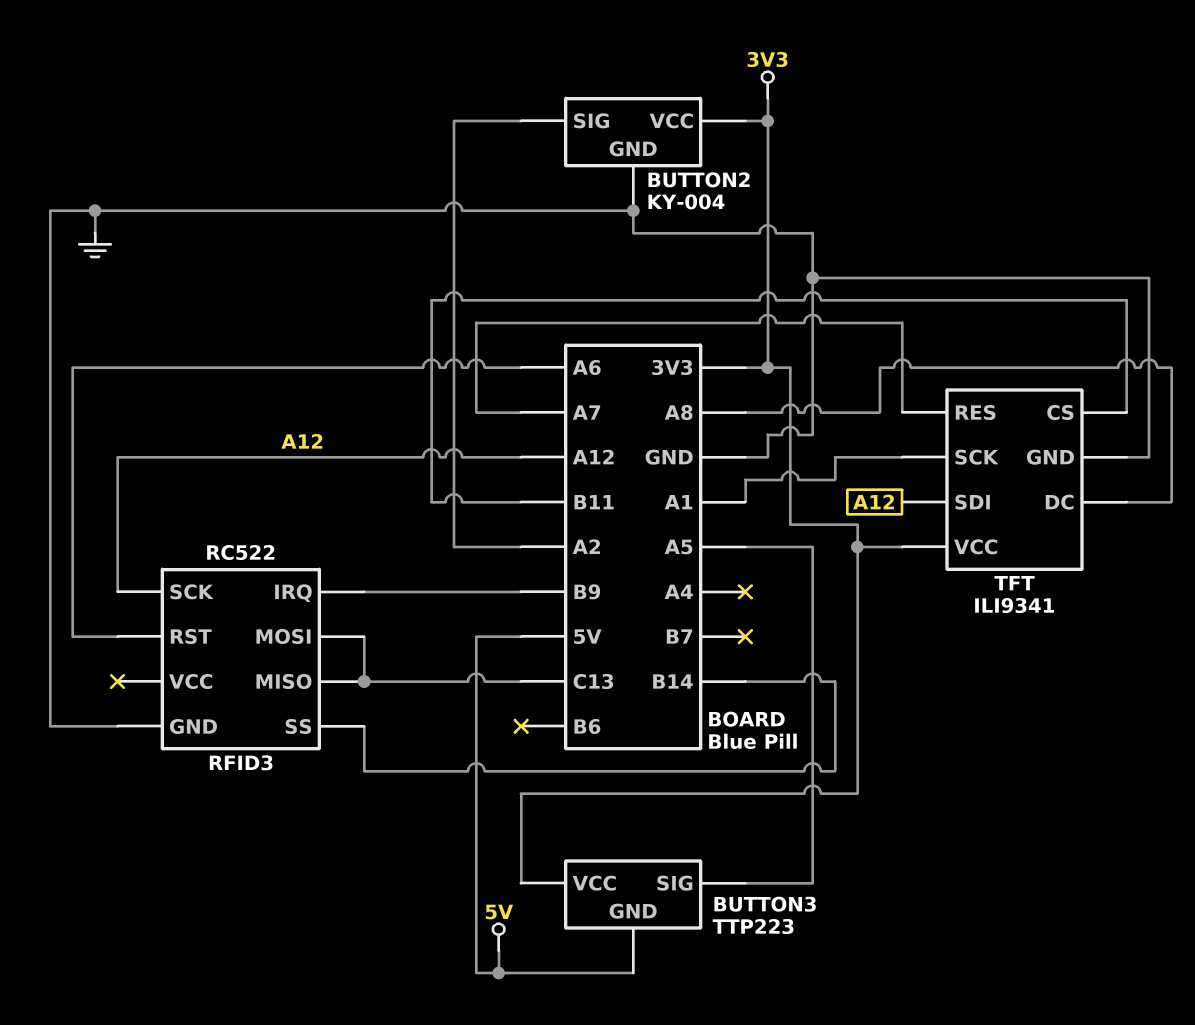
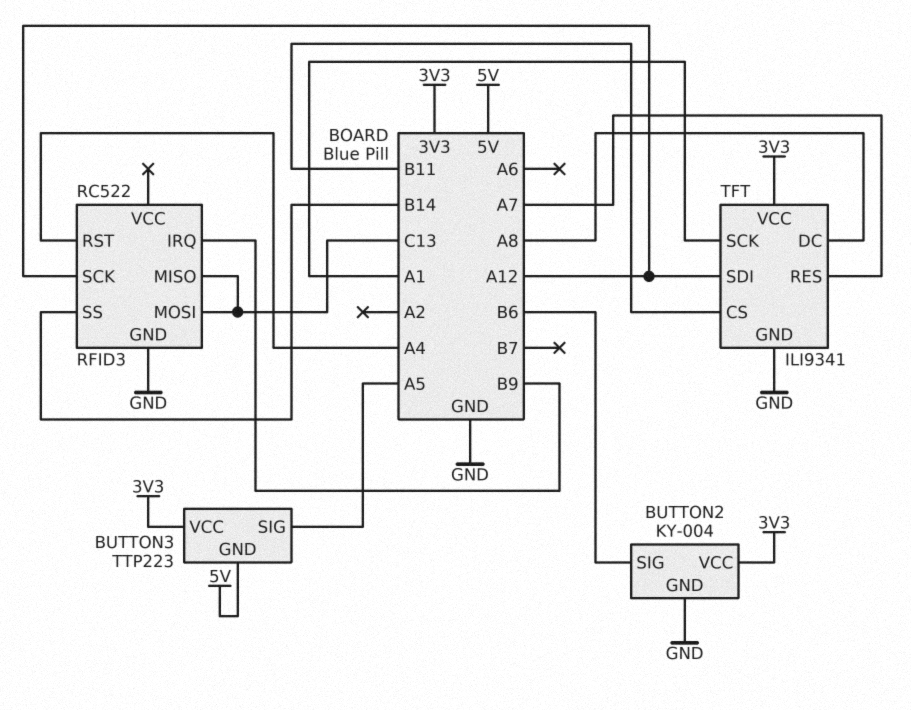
BUTTON2 pin SIG: A2 -> B6
RFID3 pin RST: A6 -> A4

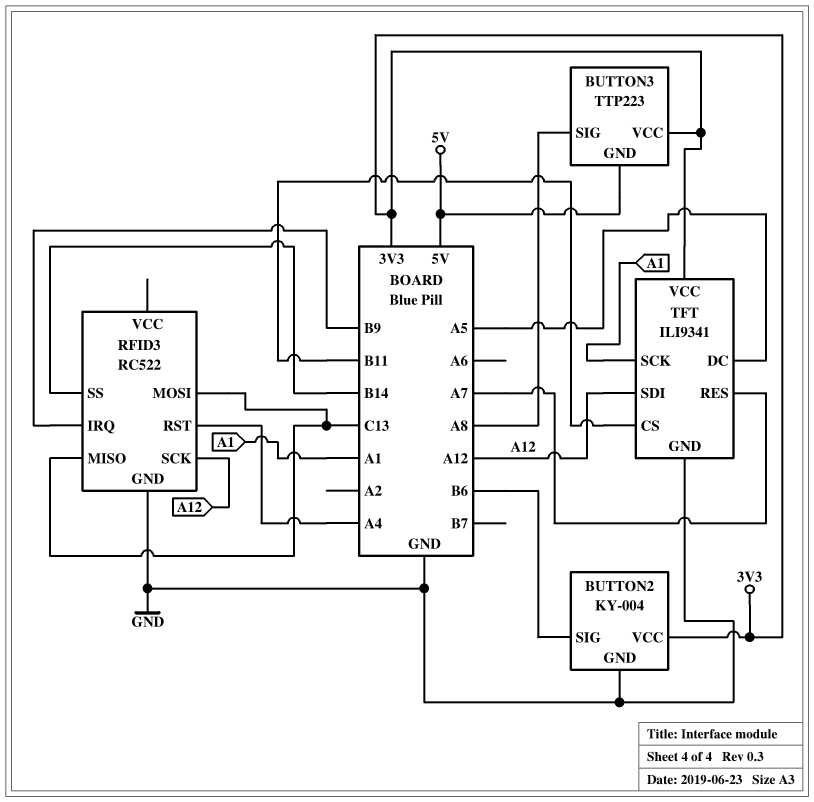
BUTTON3 pin SIG: A5 -> A8
TFT pin DC: A8 -> A5

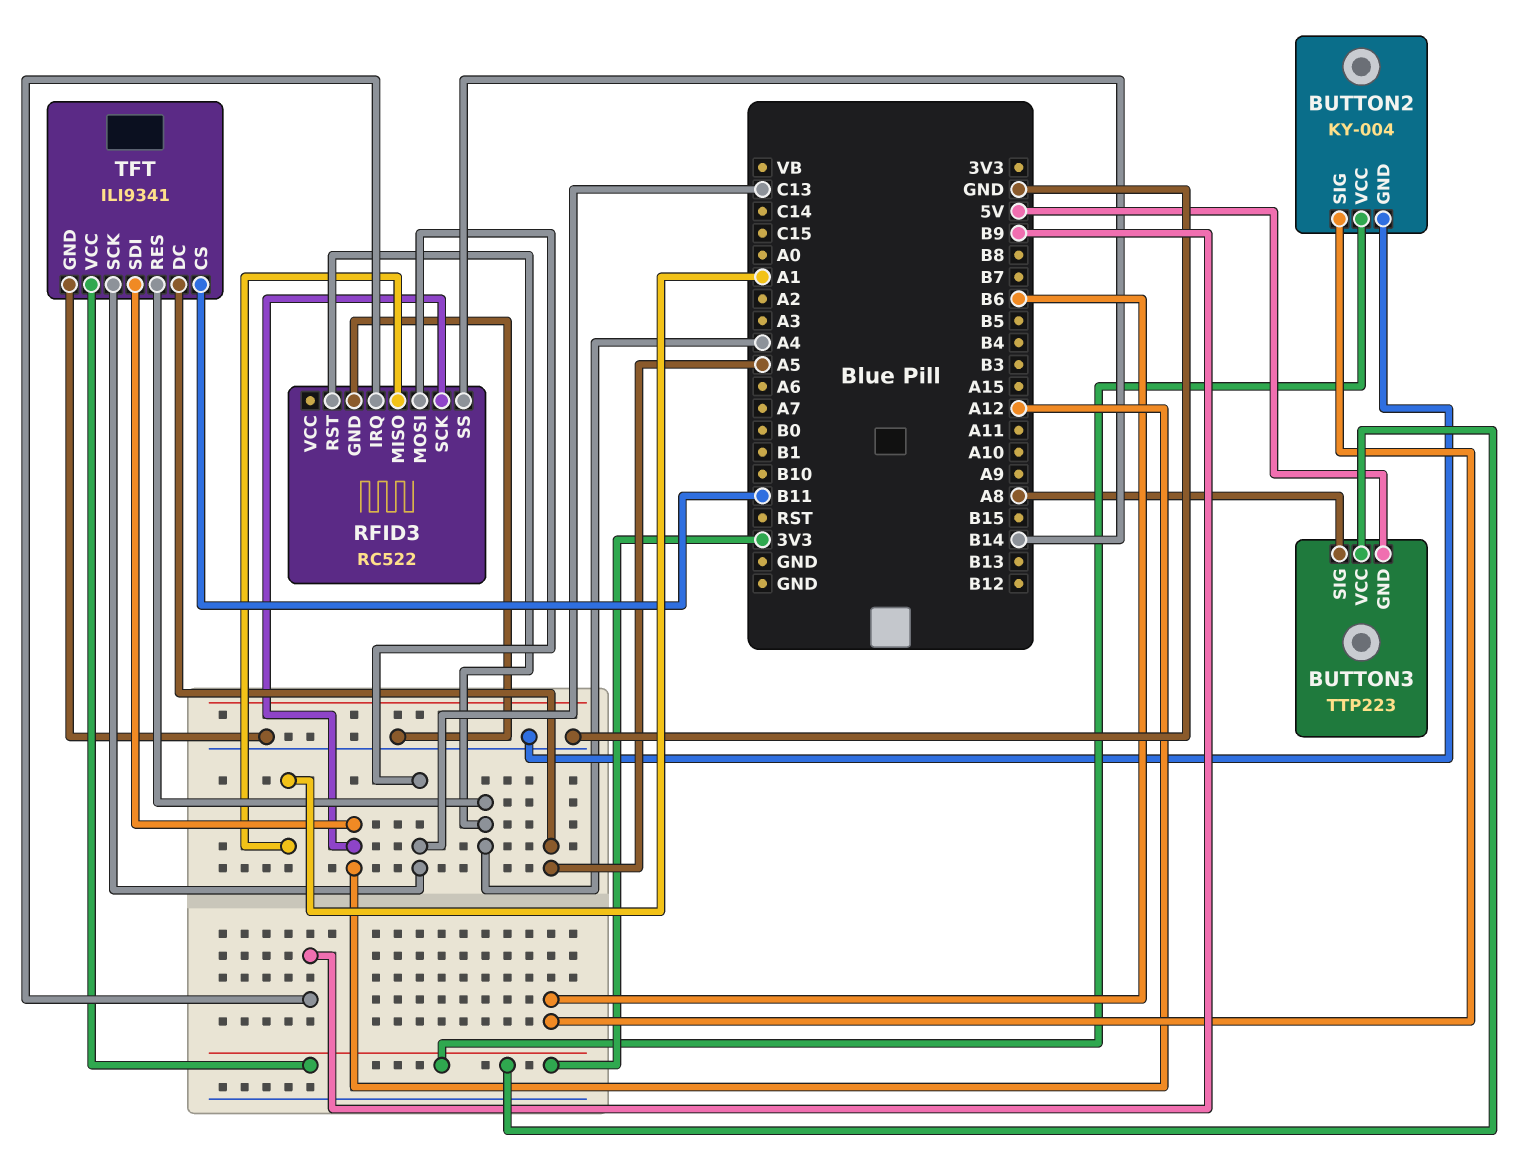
RFID3 pin MISO: C13 -> A1
TFT pin RES: A7 -> A4
TFT pin SCK: A1 -> C13

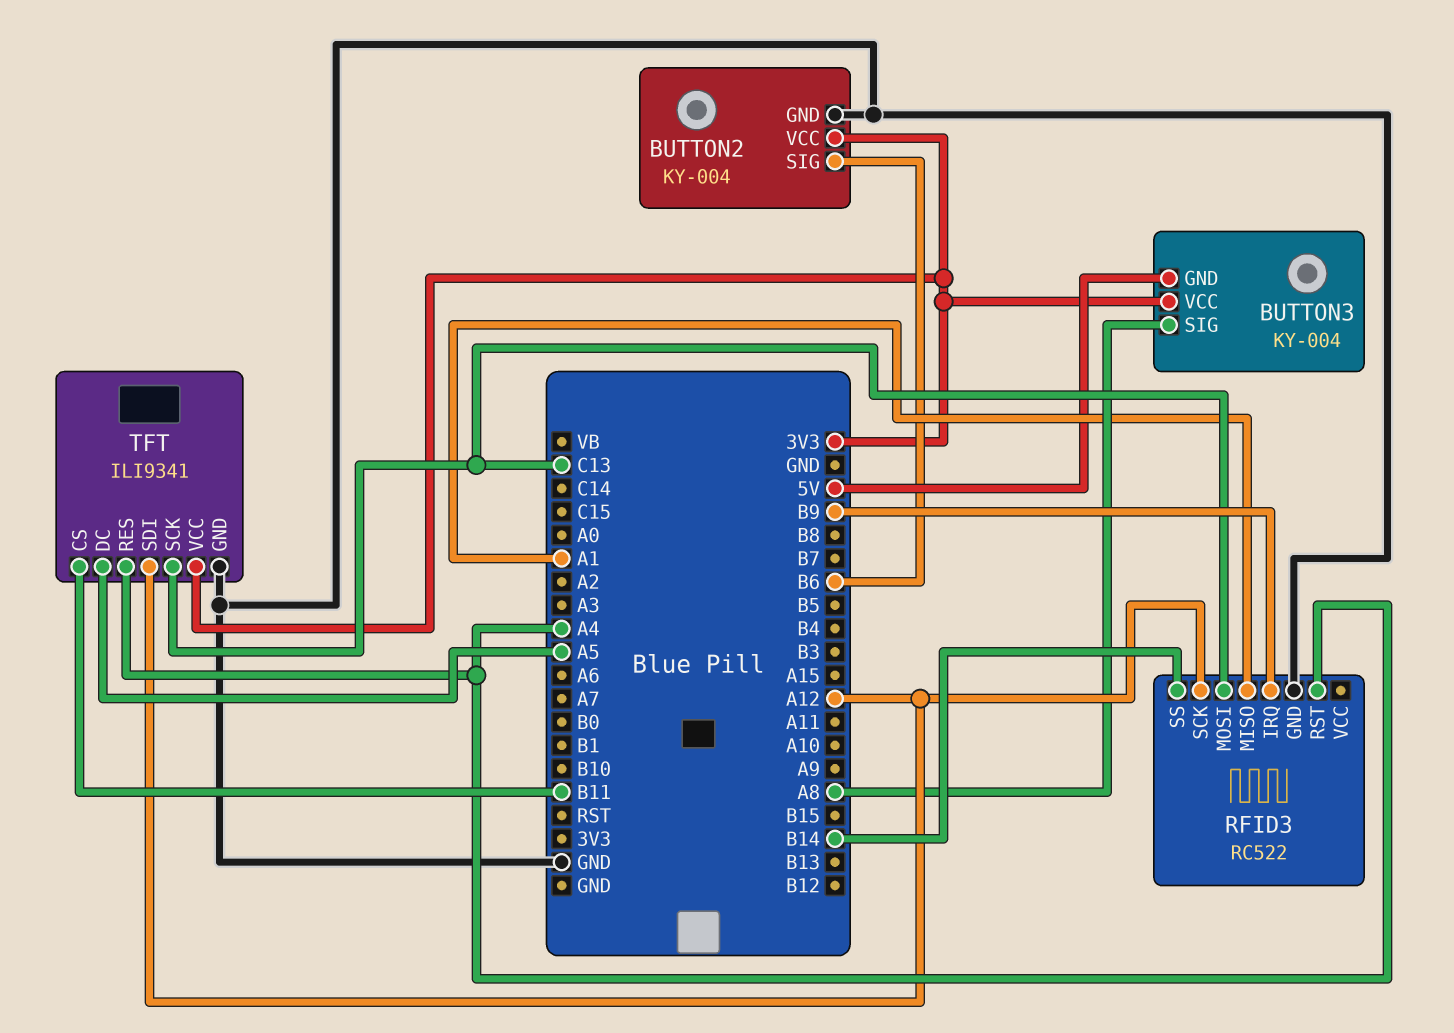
BUTTON3: TTP223 -> KY-004

